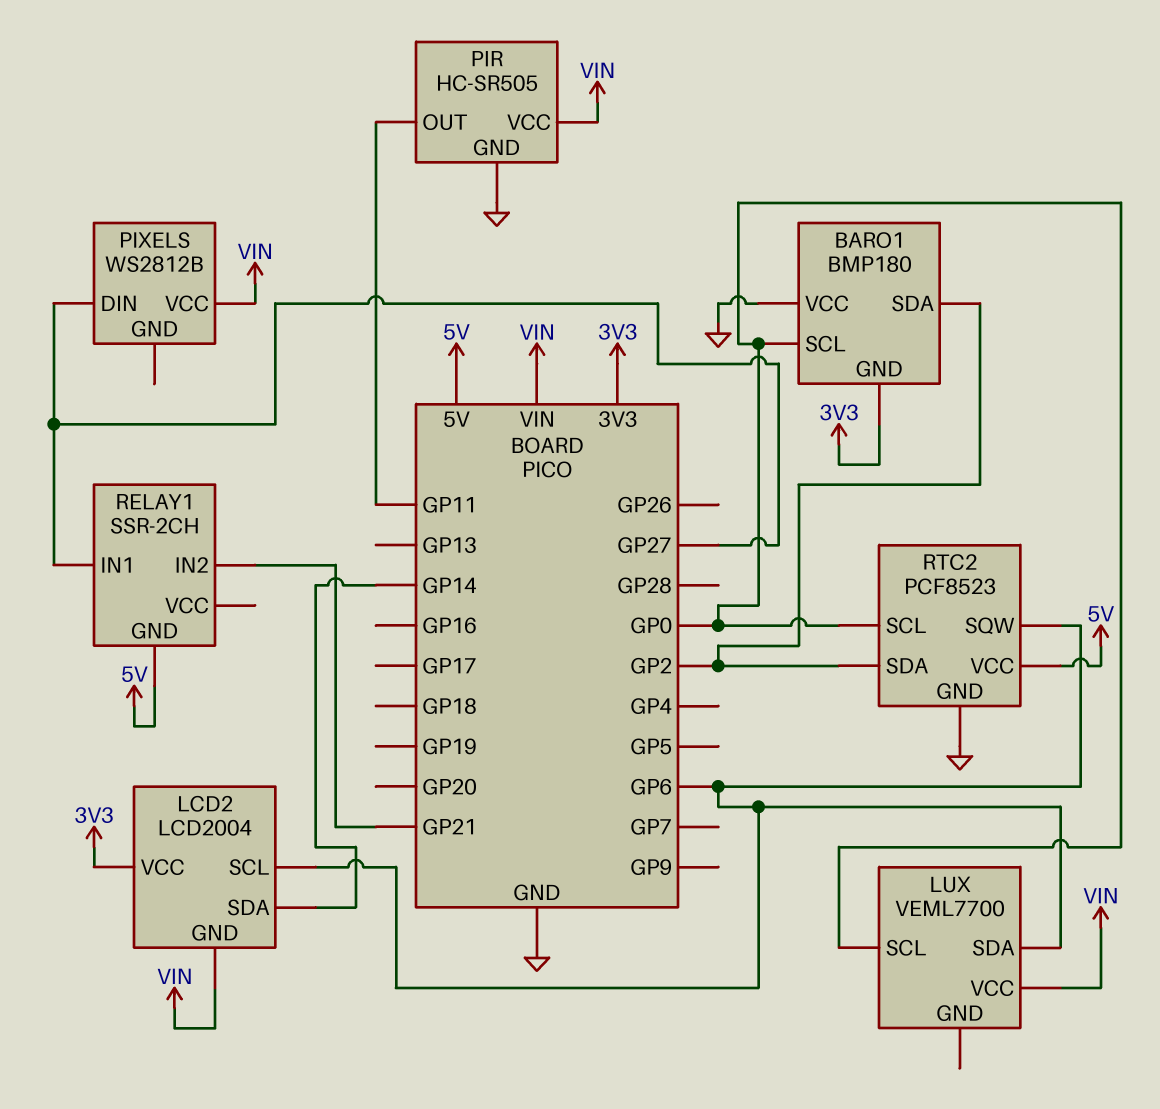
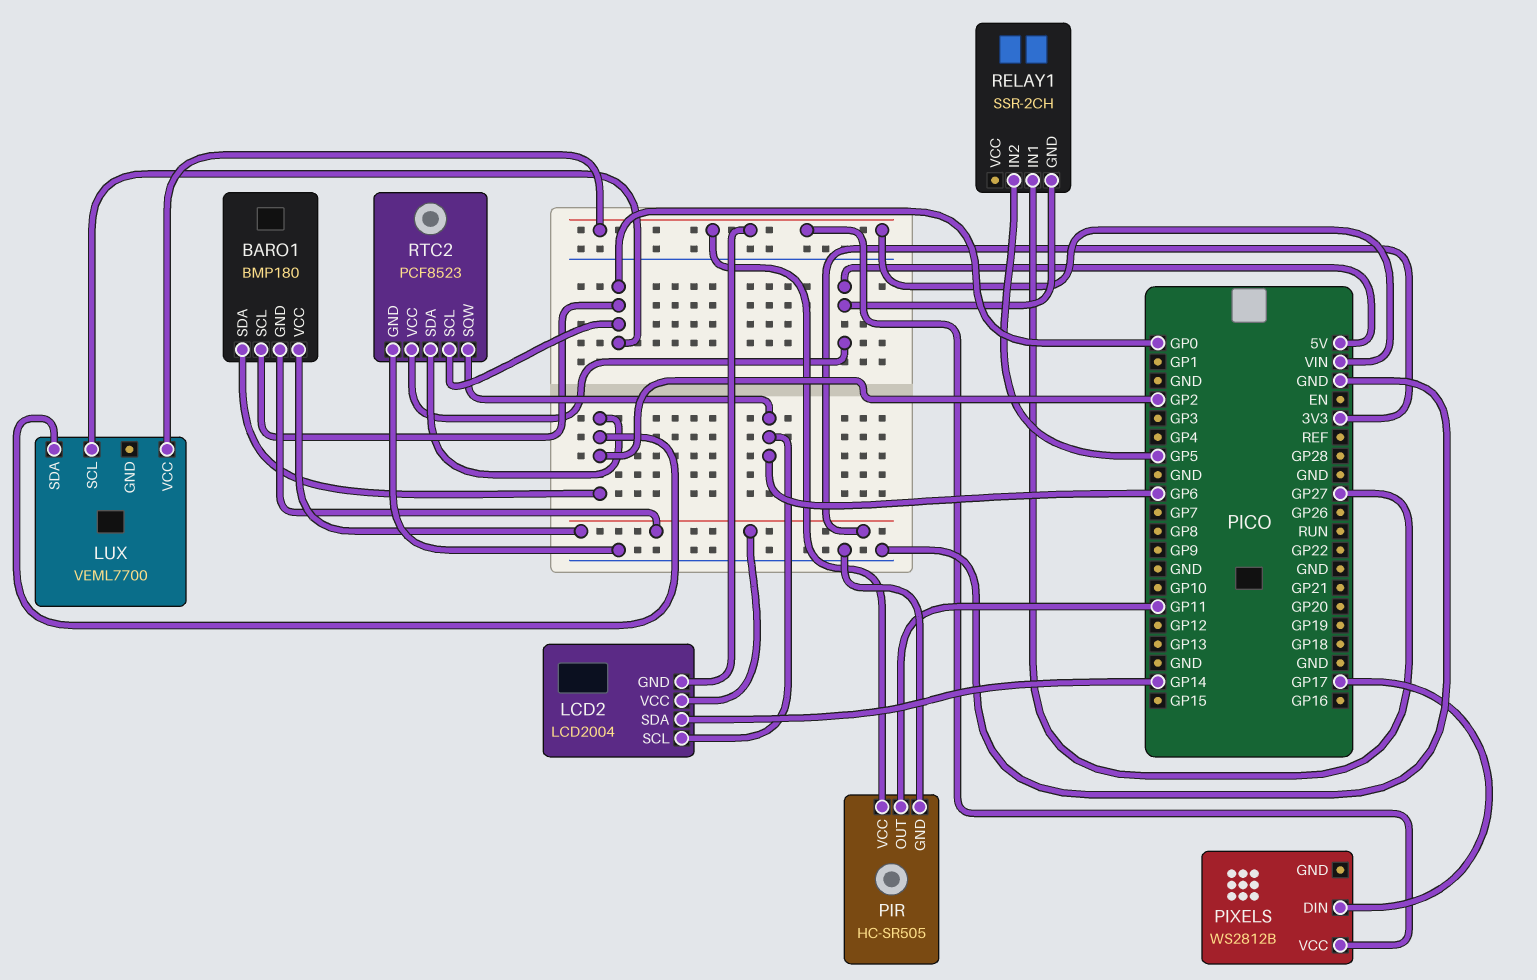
BARO1 pin VCC: GND -> 3V3
LUX pin SDA: GP6 -> GP2
PIXELS pin DIN: GP27 -> GP17
RELAY1 pin IN2: GP21 -> GP5

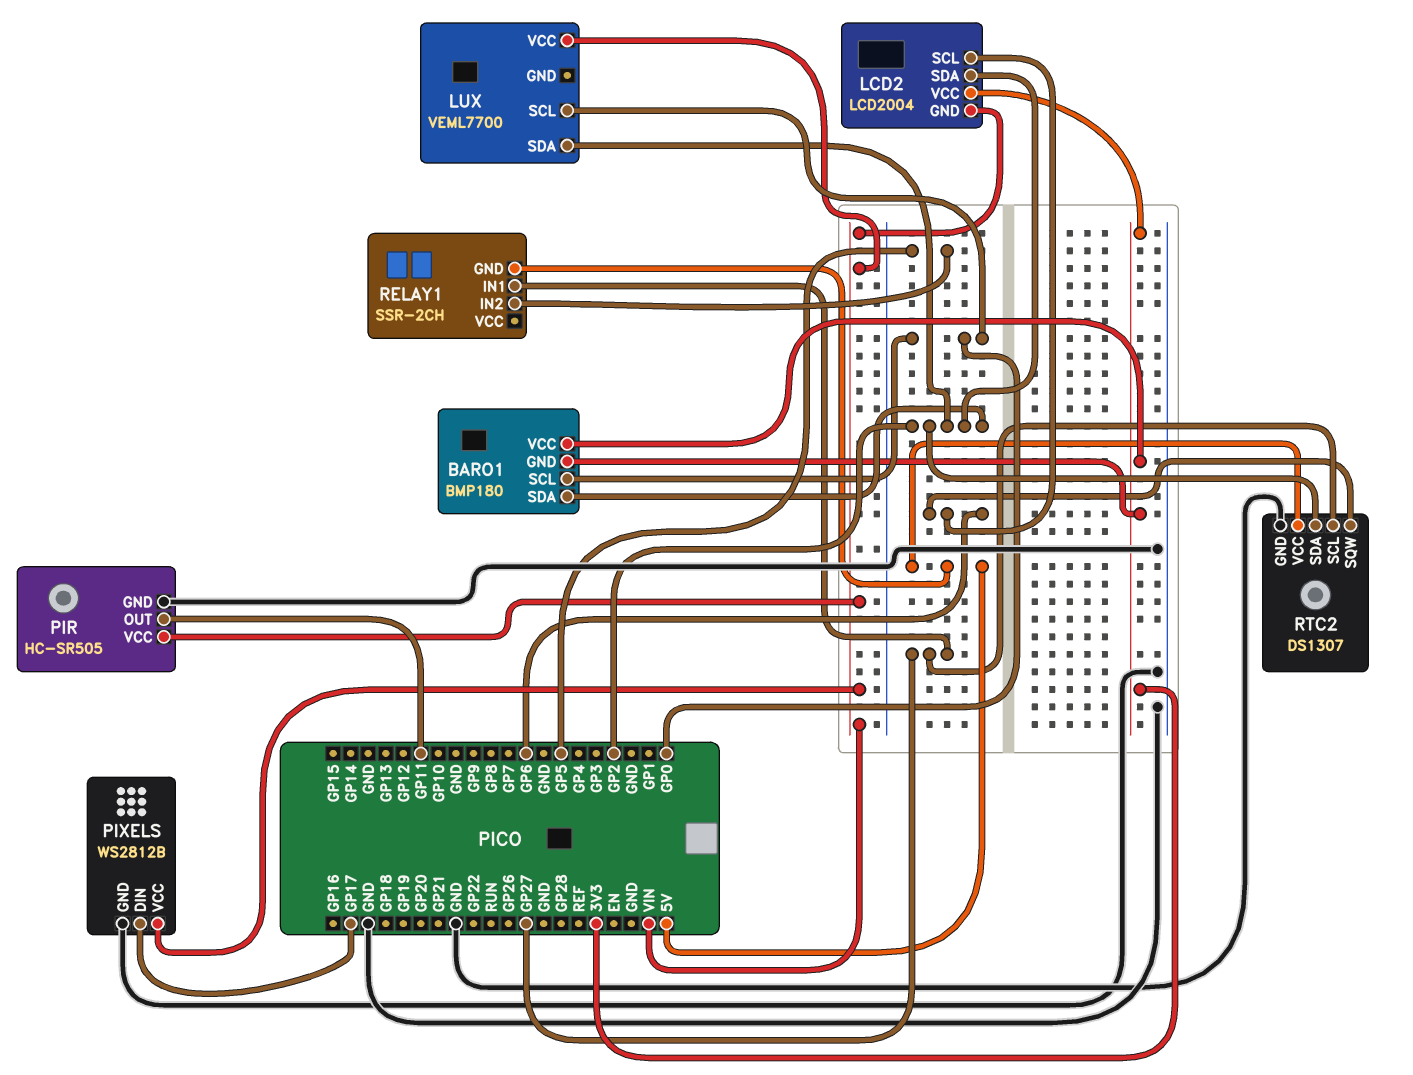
LCD2 pin SDA: GP14 -> GP2
PIXELS pin GND: none -> GND
RTC2: PCF8523 -> DS1307
RTC2 pin SCL: GP0 -> GP27

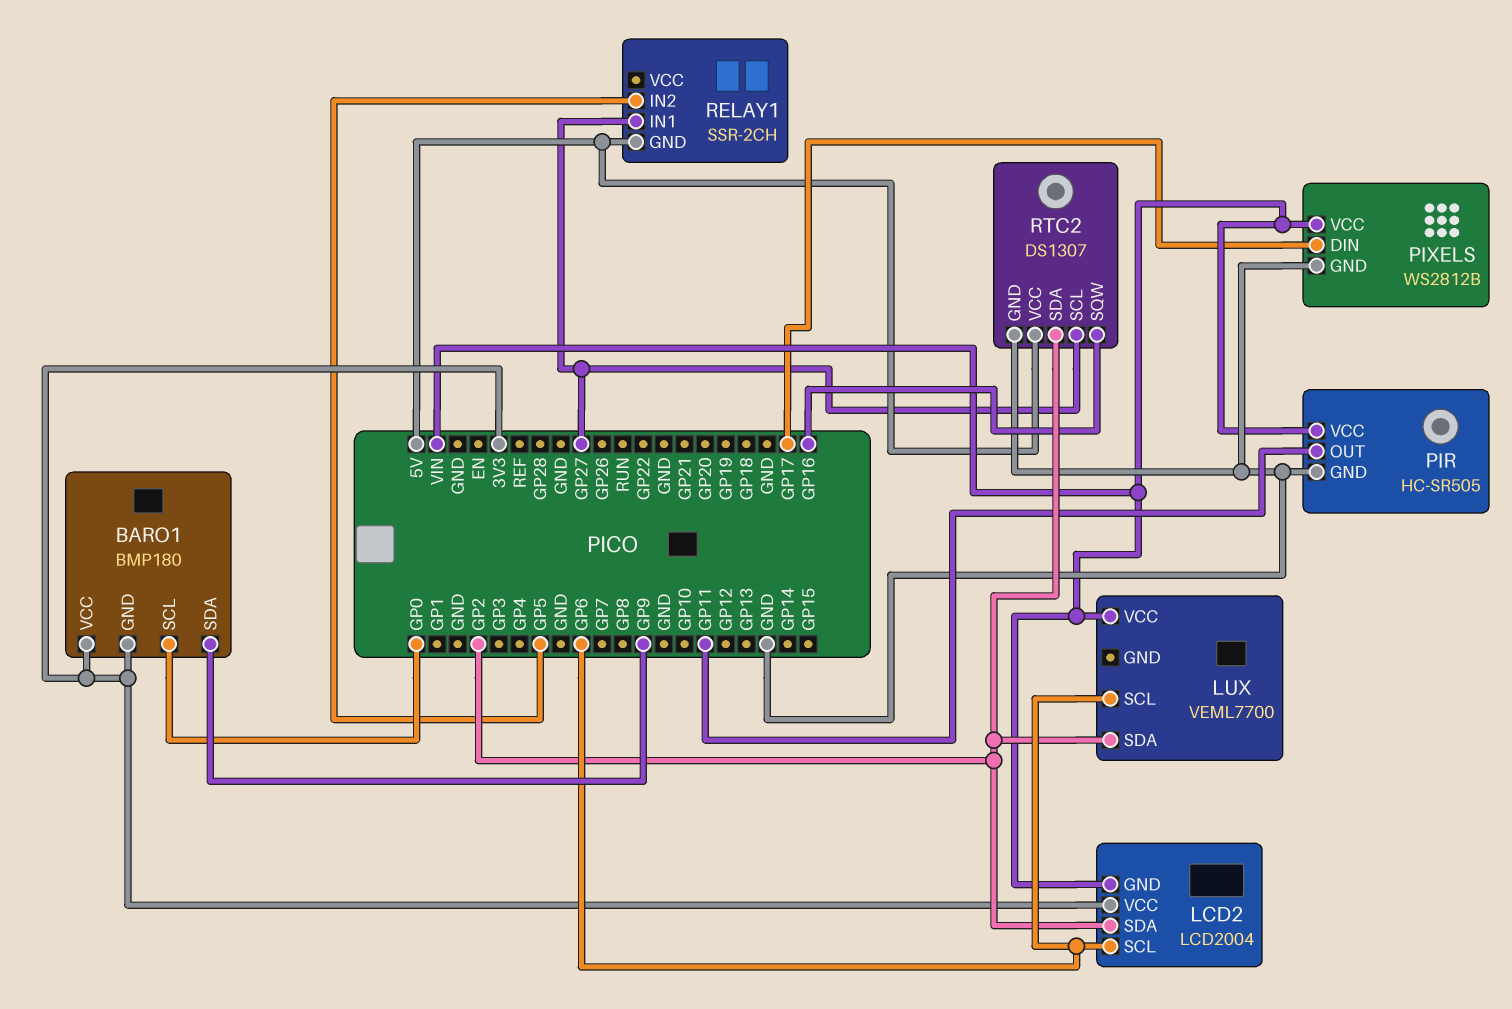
BARO1 pin SDA: GP2 -> GP9
LUX pin SCL: GP0 -> GP6
RTC2 pin SQW: GP6 -> GP16

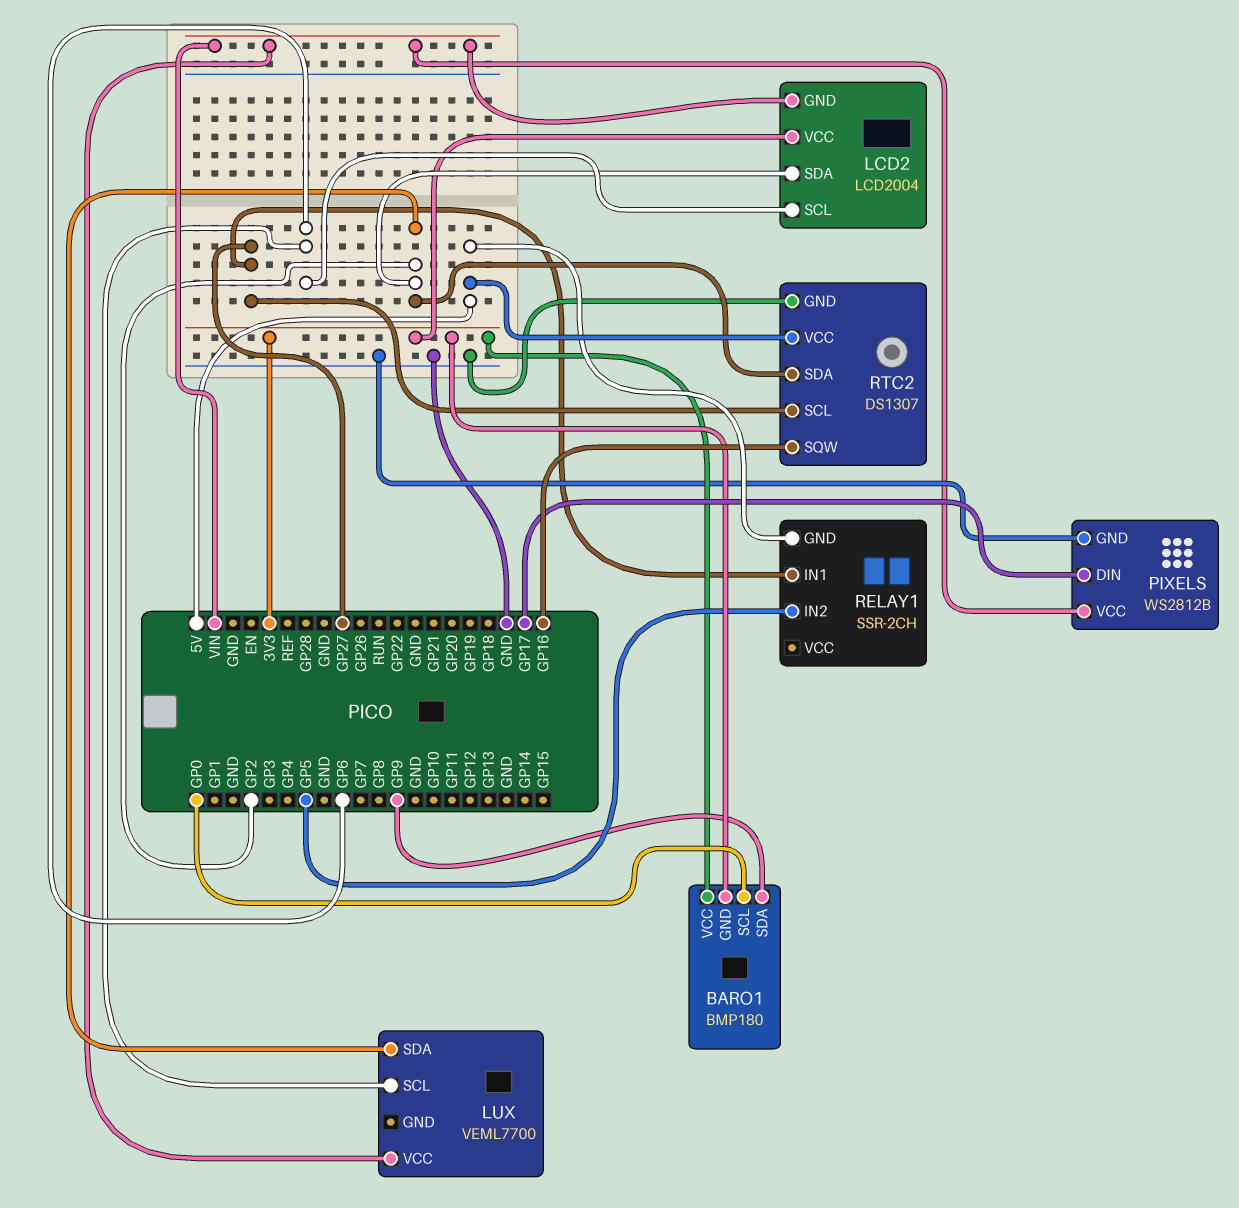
PIR: HC-SR505 -> none
PIR pin GND: GND -> none
PIR pin OUT: GP11 -> none
PIR pin VCC: VIN -> none

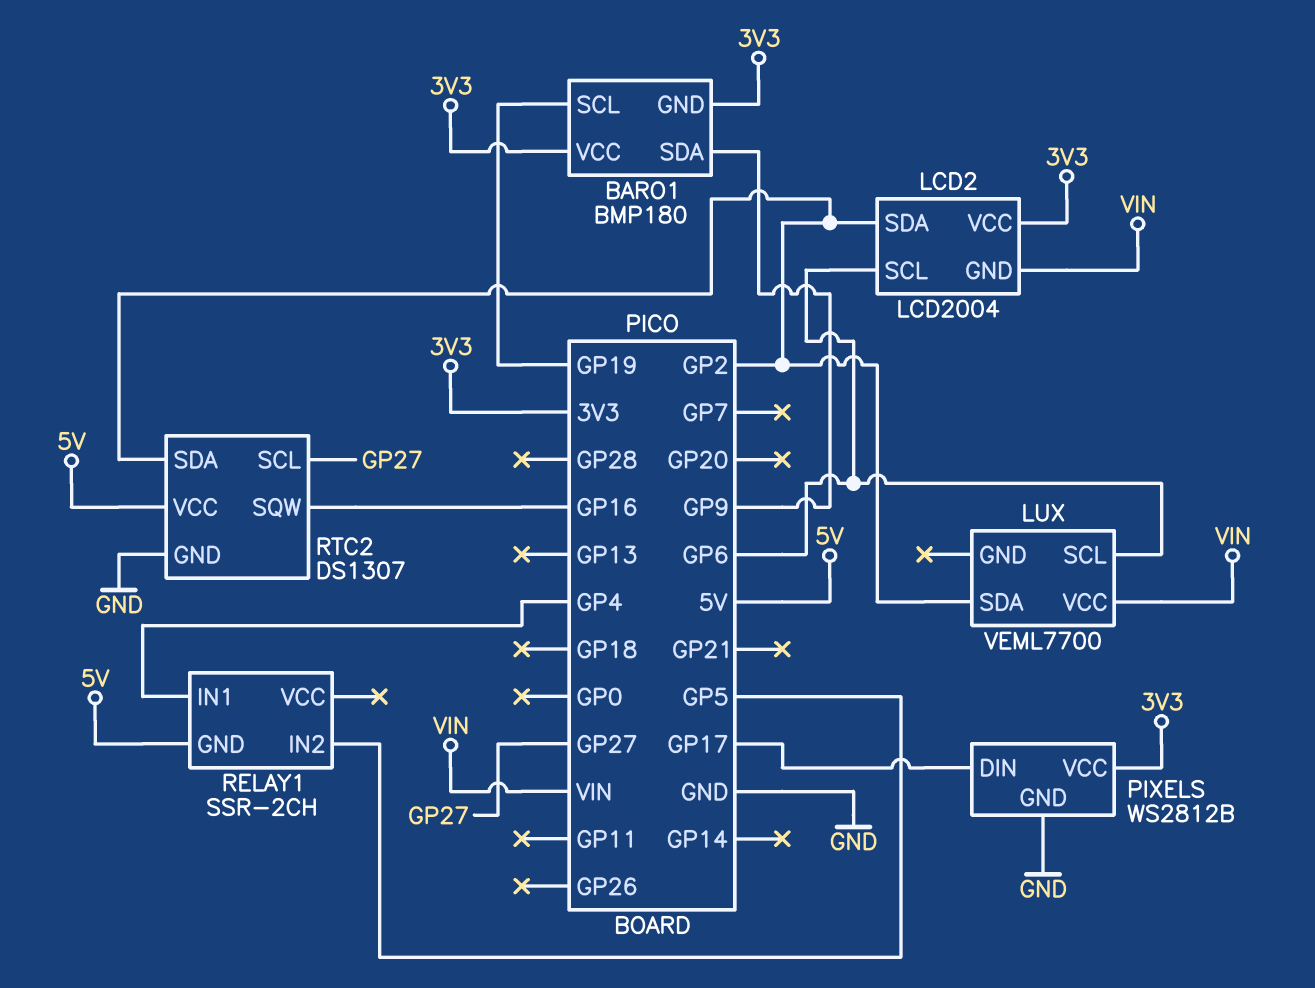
BARO1 pin SCL: GP0 -> GP19
PIXELS pin VCC: VIN -> 3V3
RELAY1 pin IN1: GP27 -> GP4

